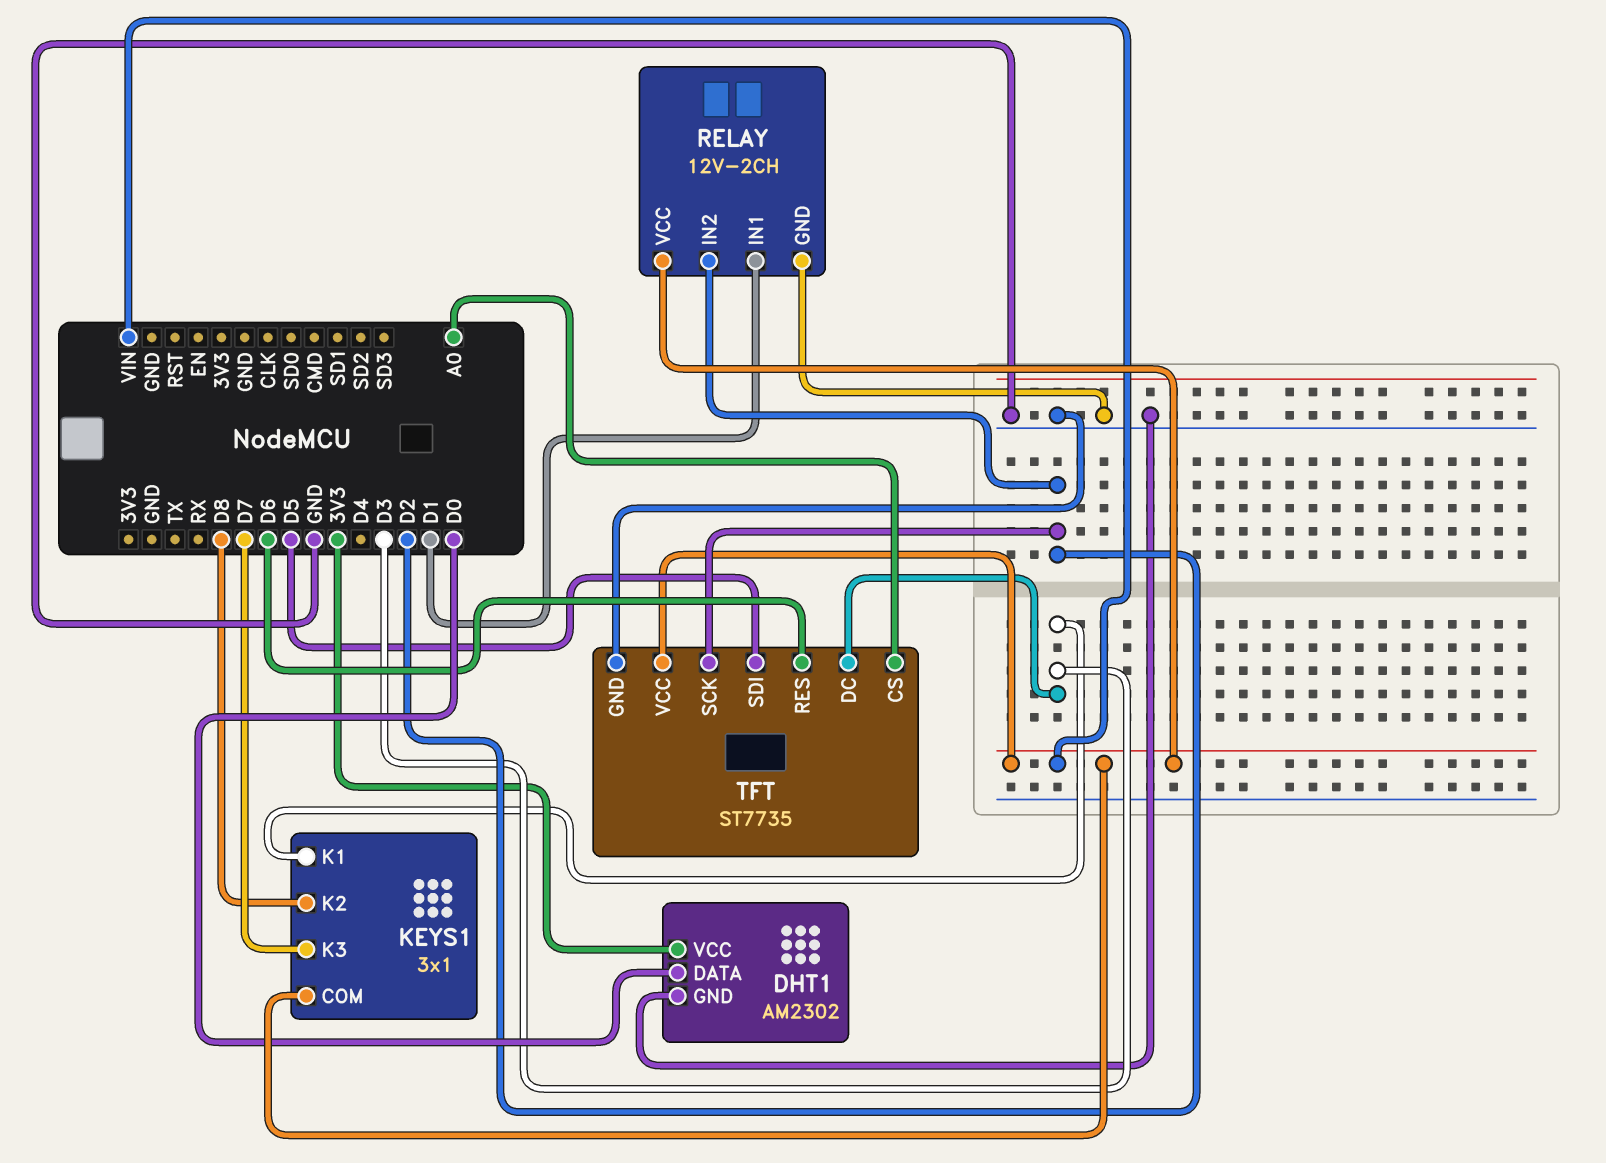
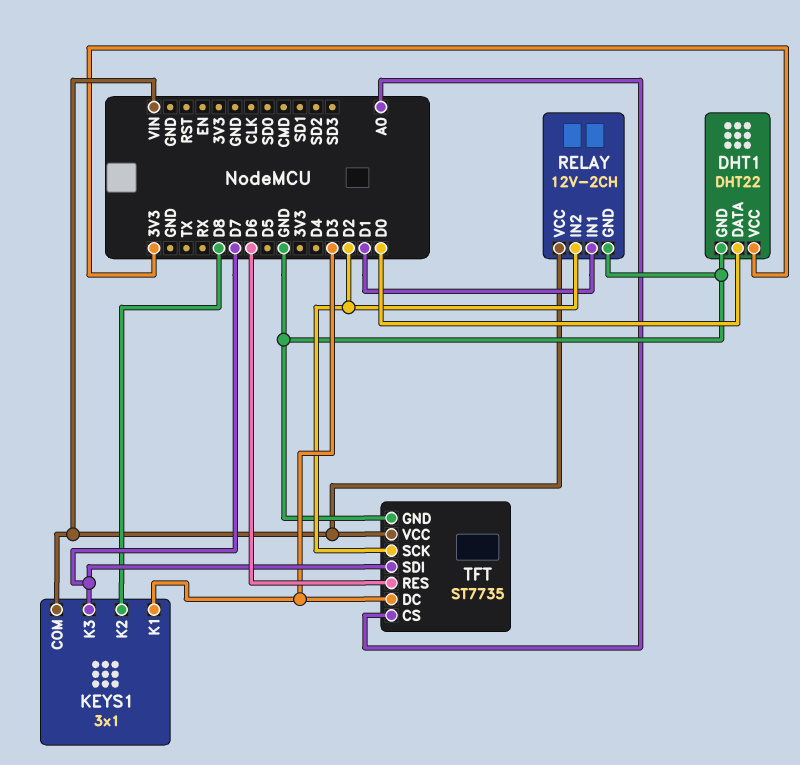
DHT1: AM2302 -> DHT22
TFT pin SDI: D5 -> D7

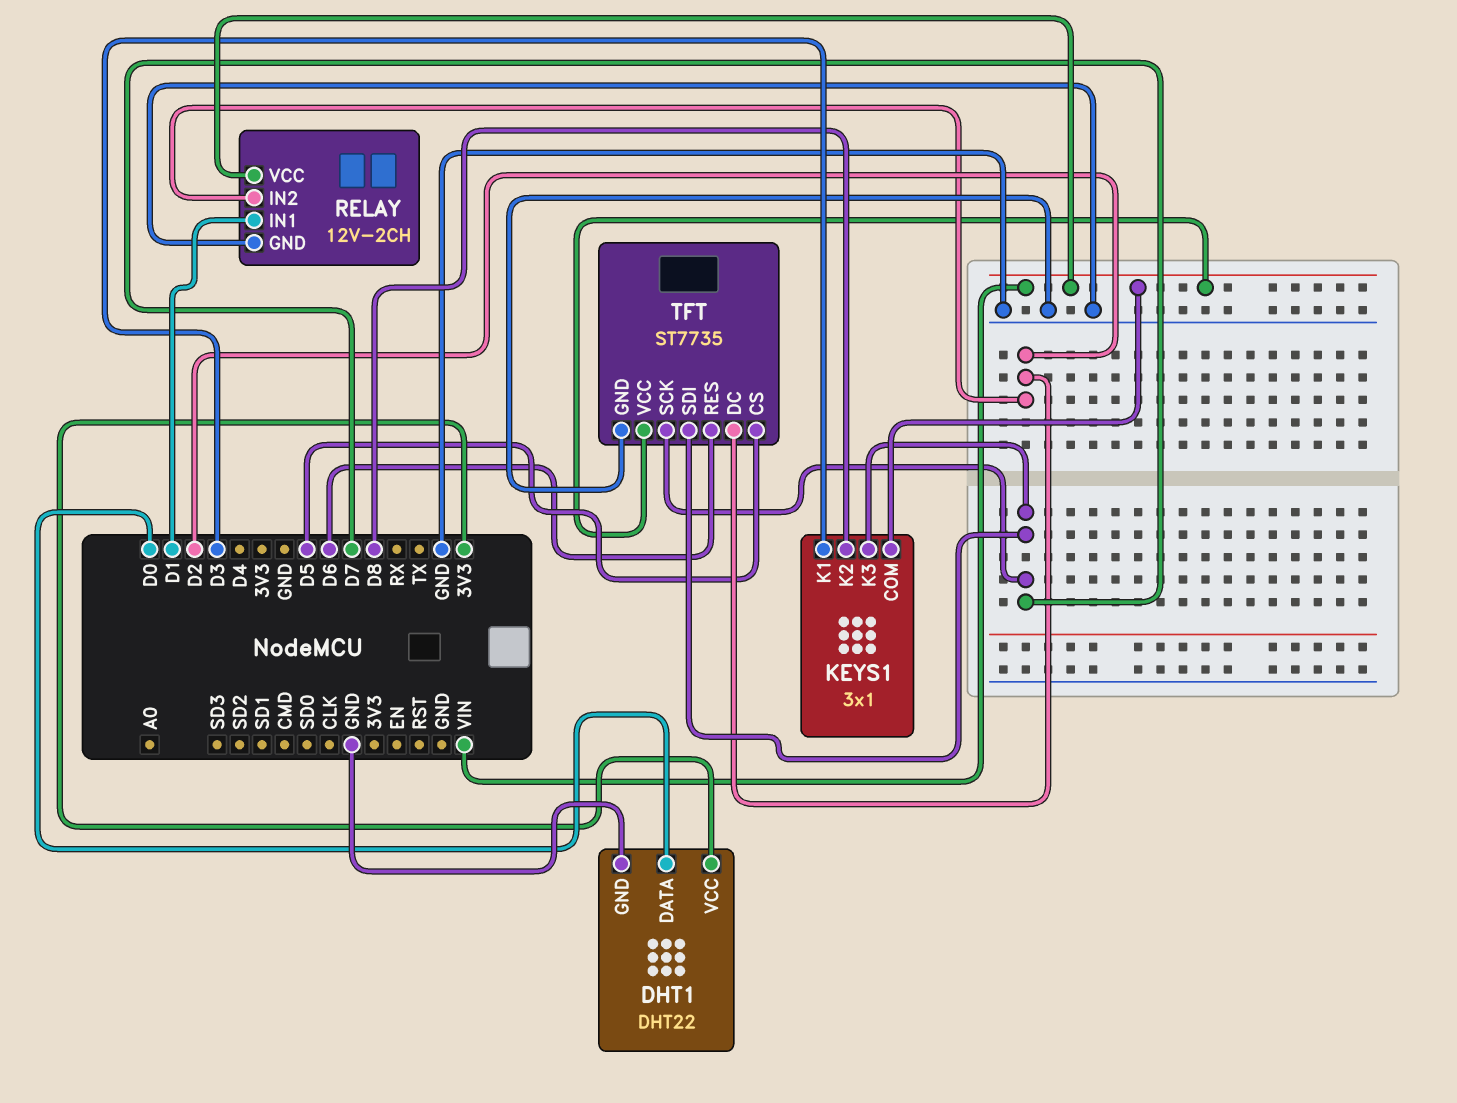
TFT pin CS: A0 -> D5
TFT pin DC: D3 -> D2
TFT pin SCK: D2 -> D7

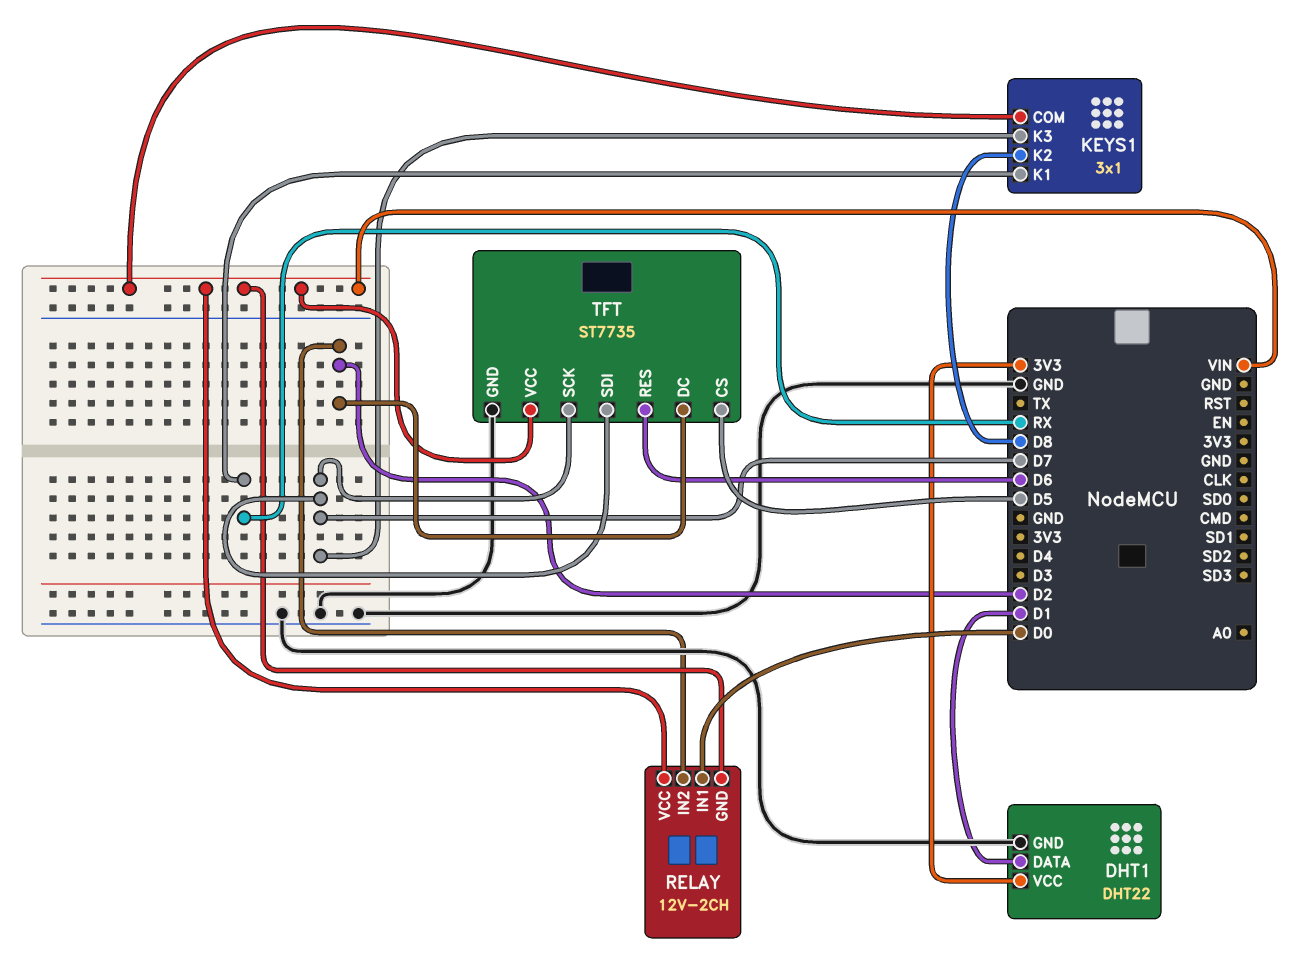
DHT1 pin DATA: D0 -> D1
KEYS1 pin K1: D3 -> RX
RELAY pin GND: GND -> VIN
RELAY pin IN1: D1 -> D0

